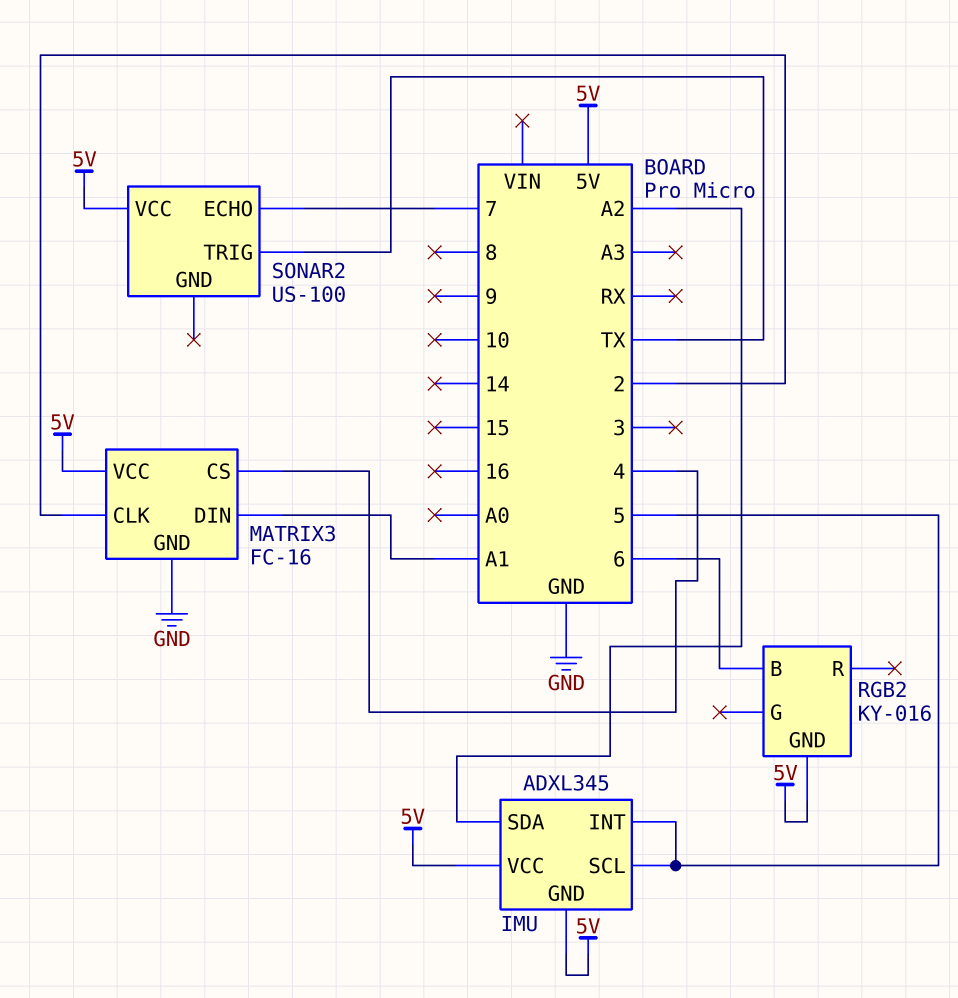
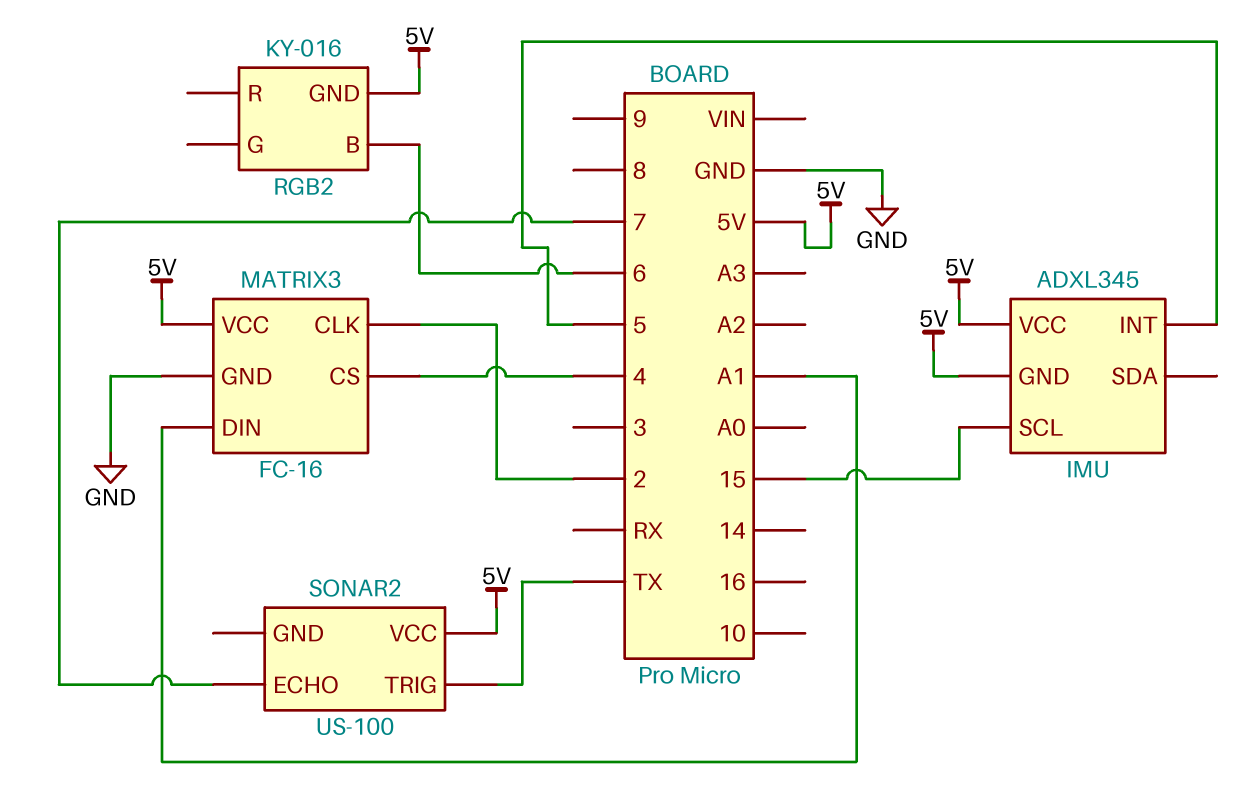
IMU pin SCL: 5 -> 15
IMU pin SDA: A2 -> none

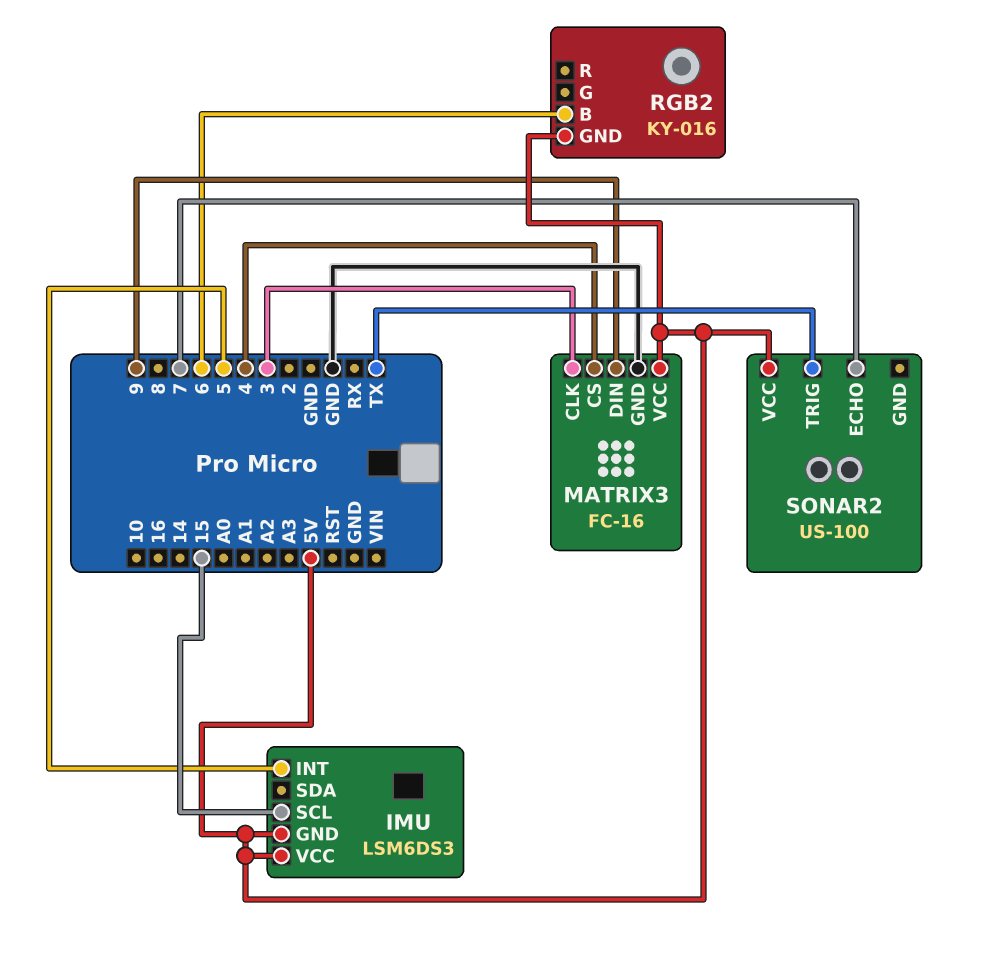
IMU: ADXL345 -> LSM6DS3
MATRIX3 pin CLK: 2 -> 3
MATRIX3 pin DIN: A1 -> 9

